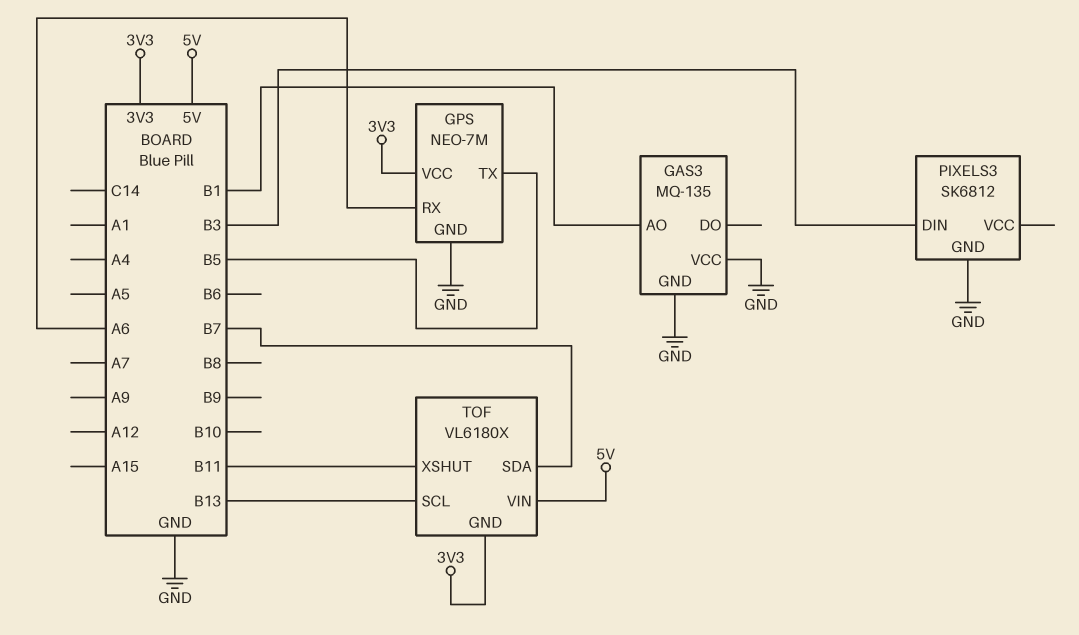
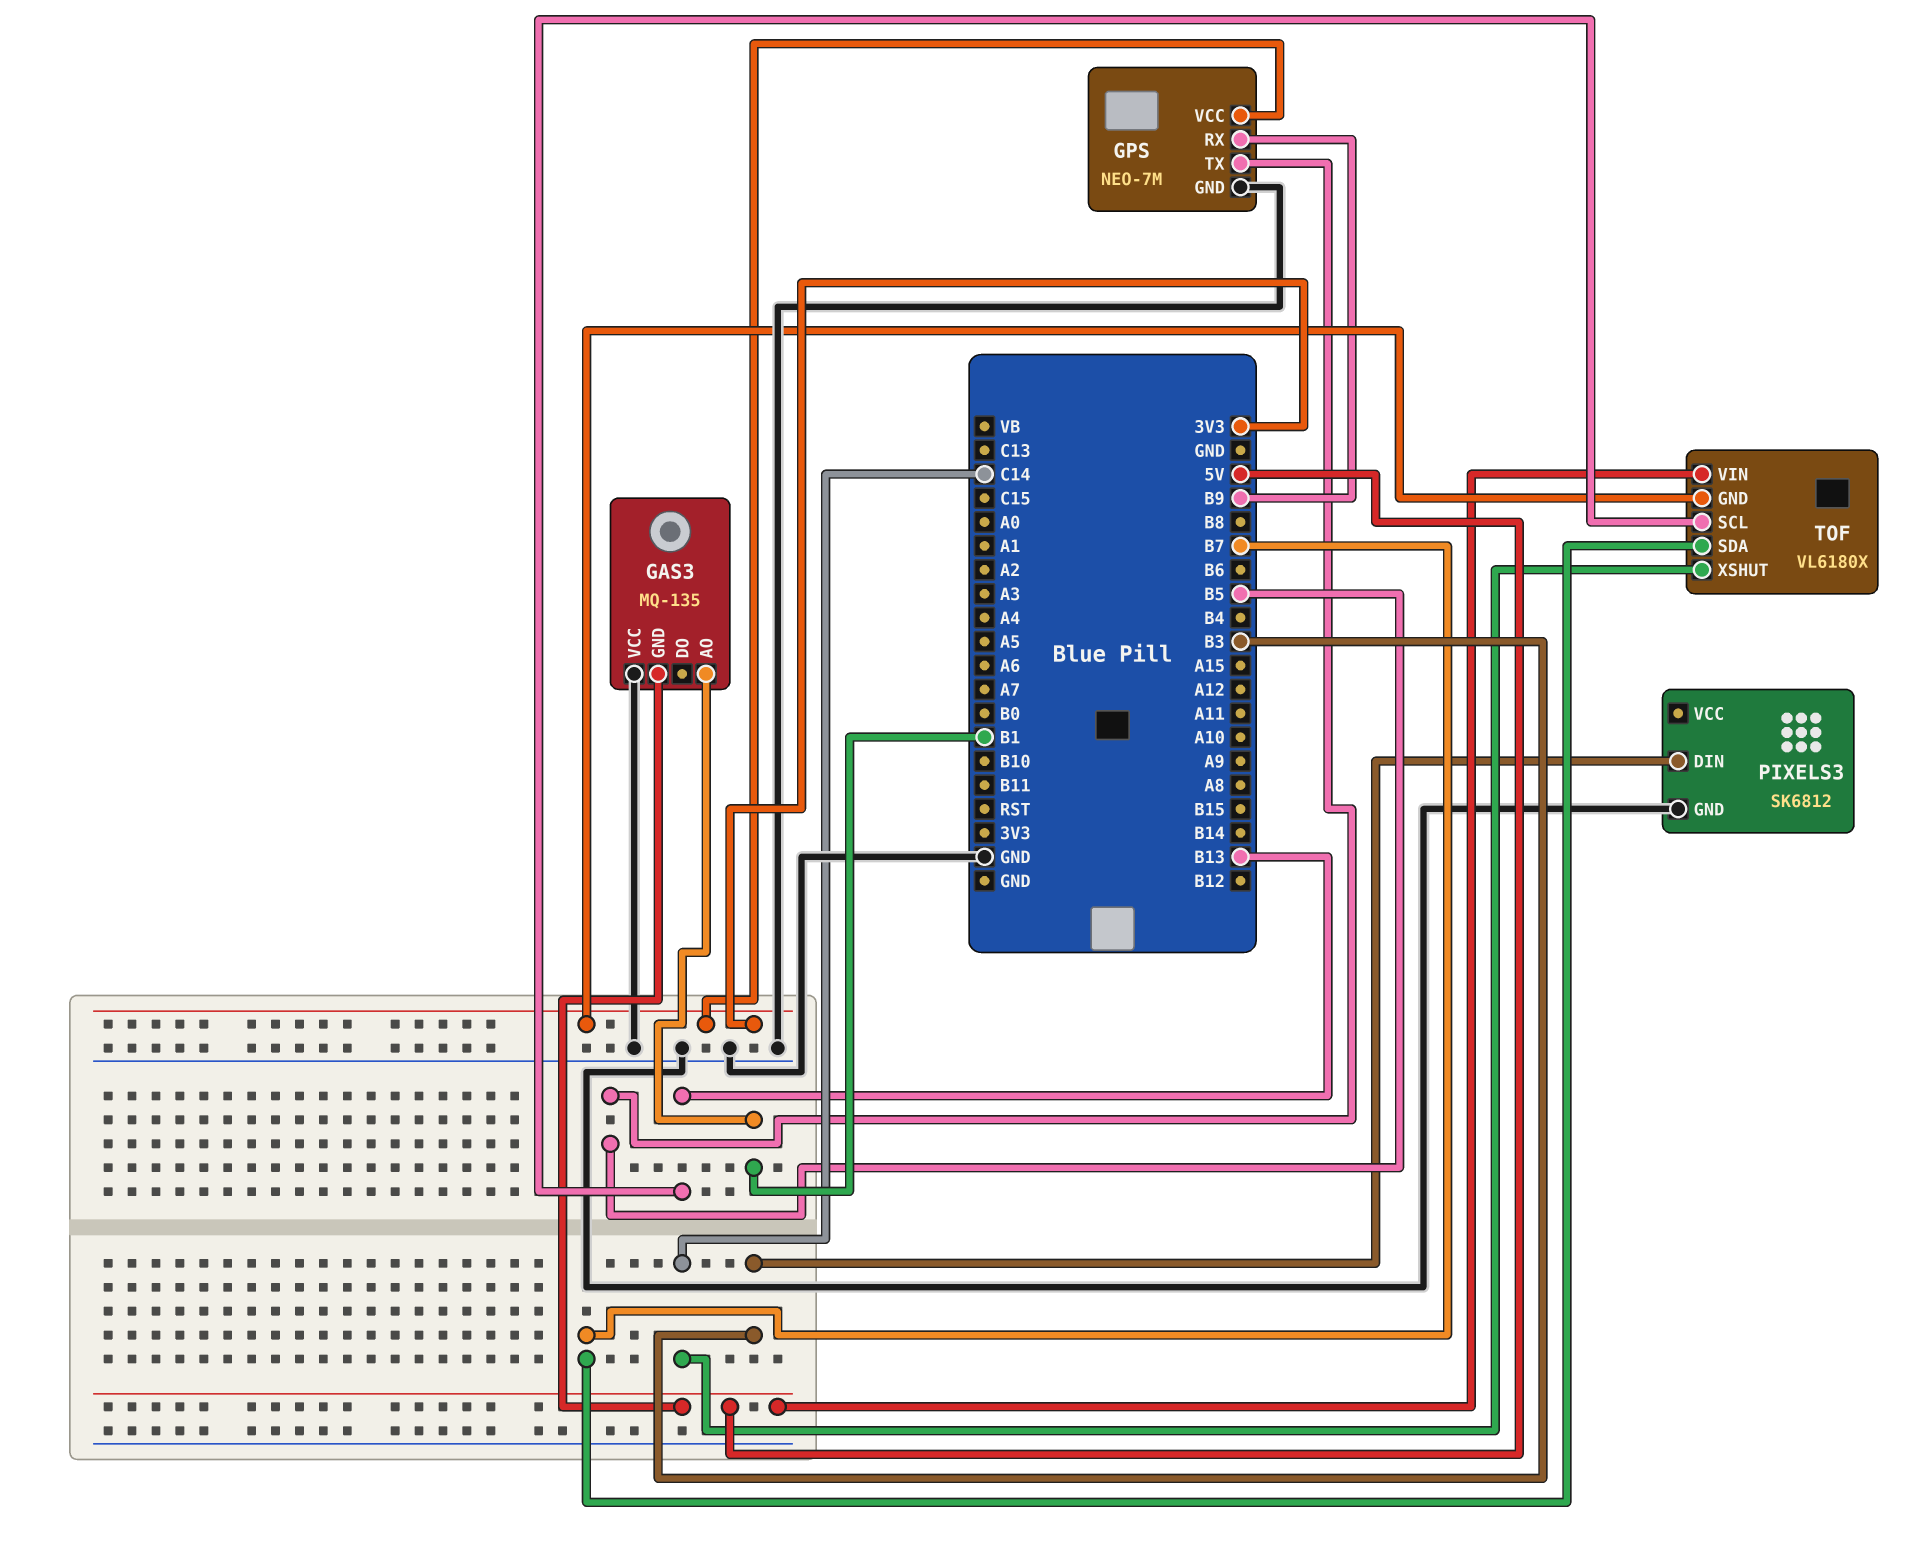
GAS3 pin GND: GND -> 5V
GPS pin RX: A6 -> B9
TOF pin XSHUT: B11 -> C14

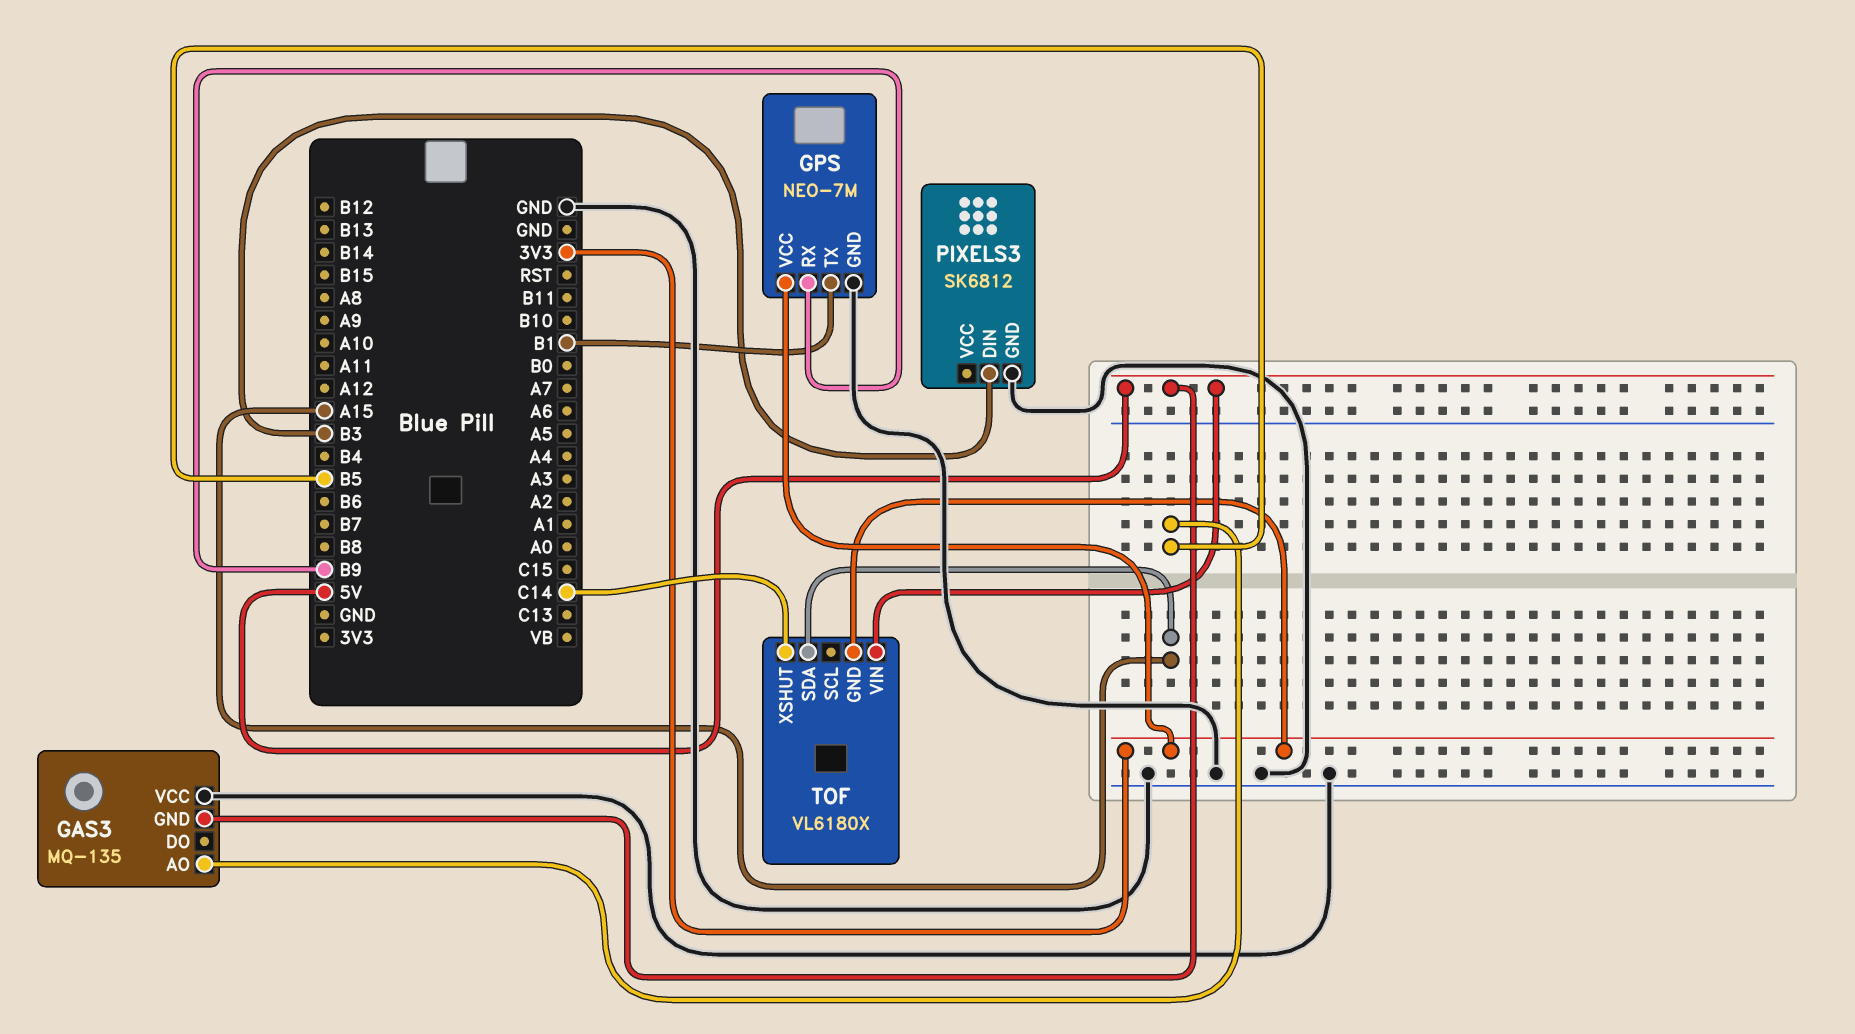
GAS3 pin AO: B1 -> B5
GPS pin TX: B5 -> B1
TOF pin SCL: B13 -> none
TOF pin SDA: B7 -> A15

